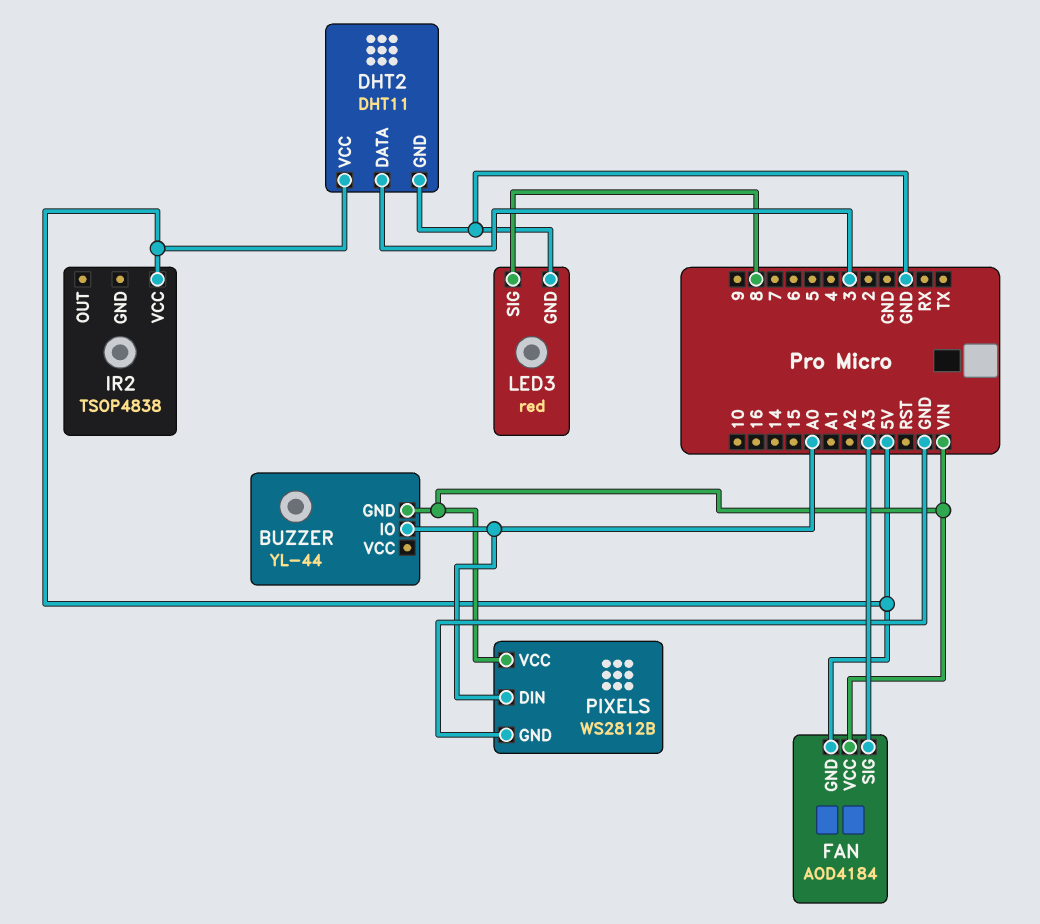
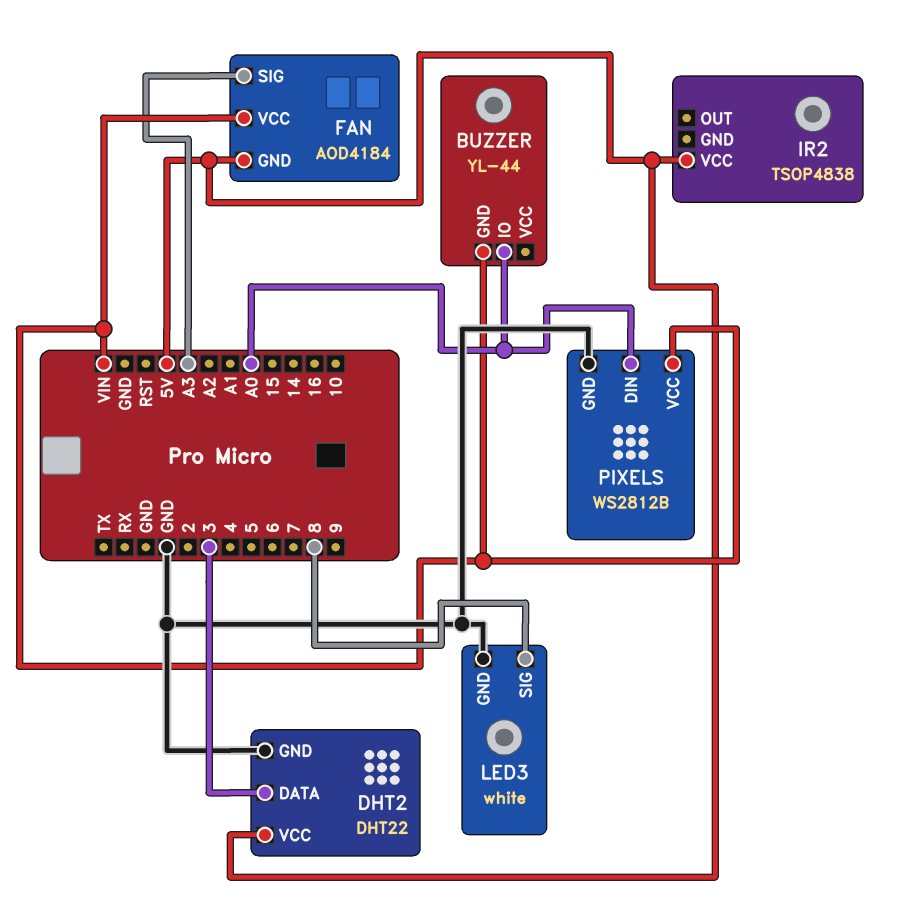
DHT2: DHT11 -> DHT22
LED3: red -> white

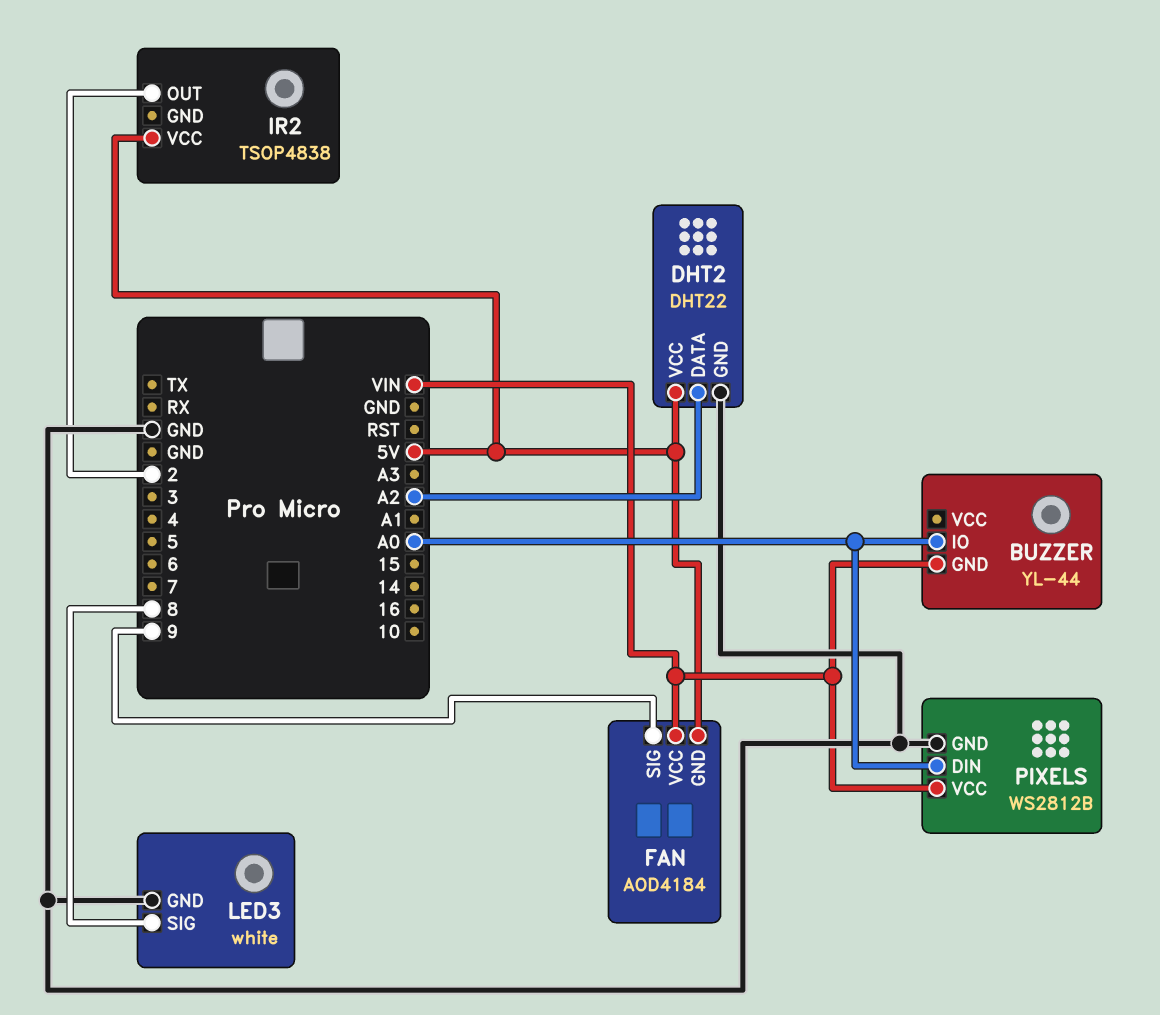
DHT2 pin DATA: 3 -> A2
FAN pin SIG: A3 -> 9
IR2 pin OUT: none -> 2

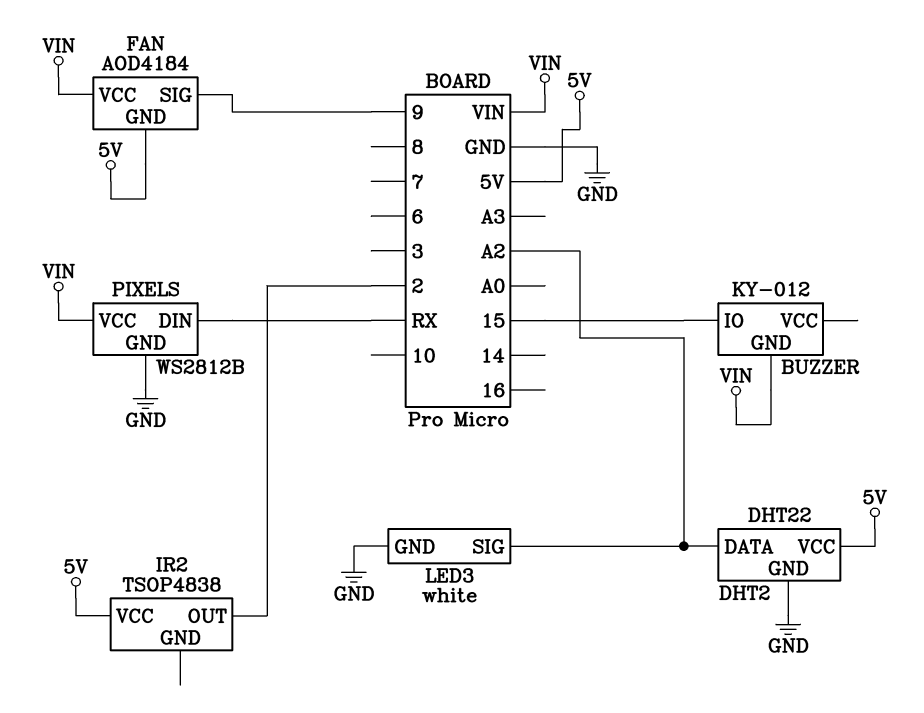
BUZZER: YL-44 -> KY-012
BUZZER pin IO: A0 -> 15
LED3 pin SIG: 8 -> A2
PIXELS pin DIN: A0 -> RX

